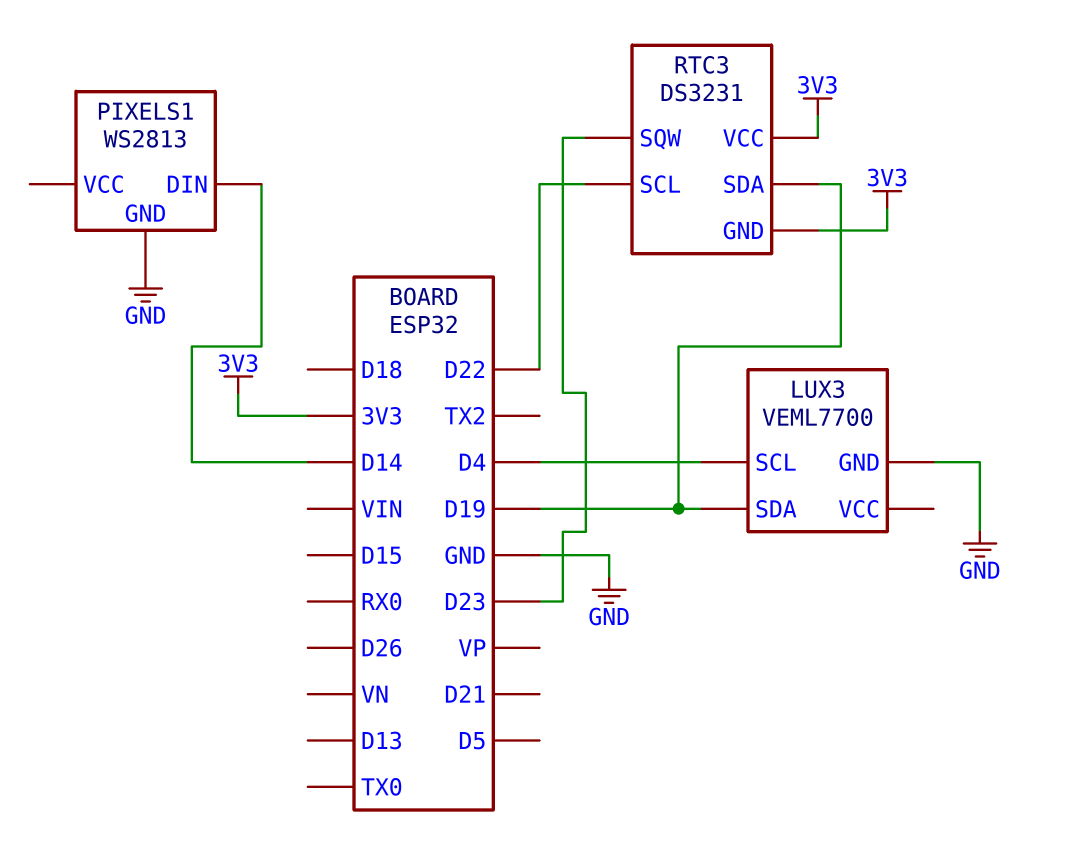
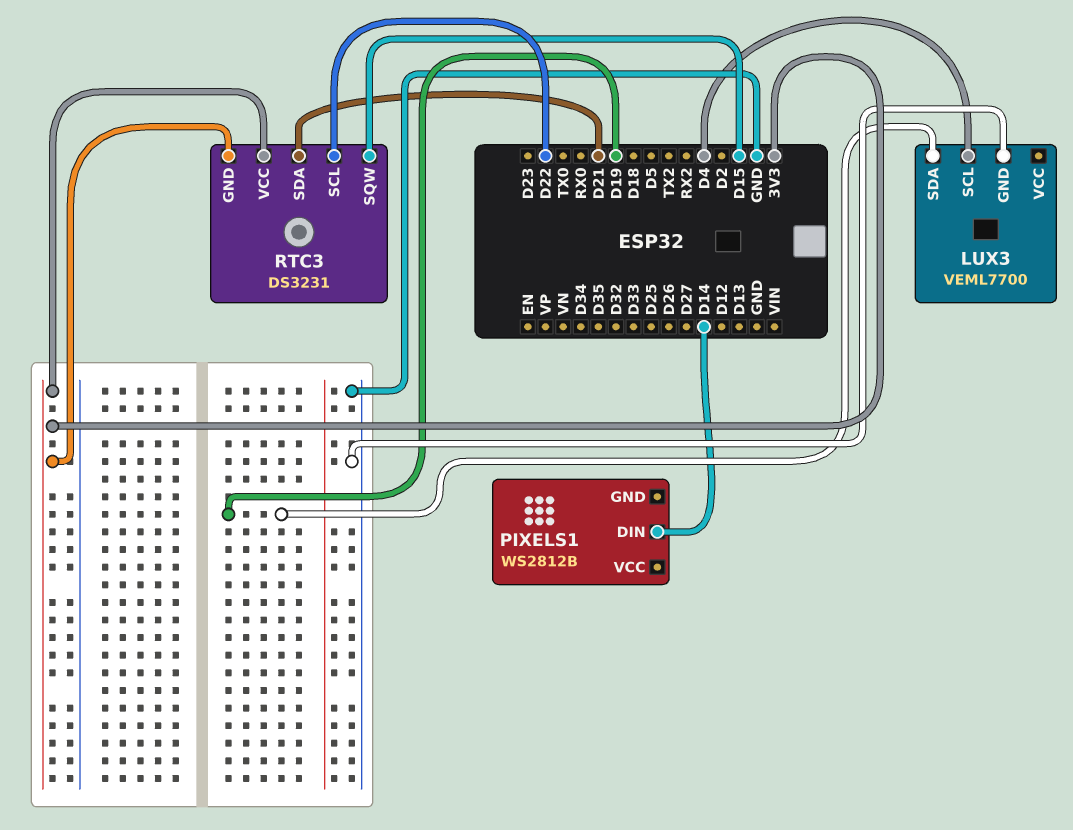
PIXELS1: WS2813 -> WS2812B
PIXELS1 pin GND: GND -> none
RTC3 pin SDA: D19 -> D21
RTC3 pin SQW: D23 -> D15

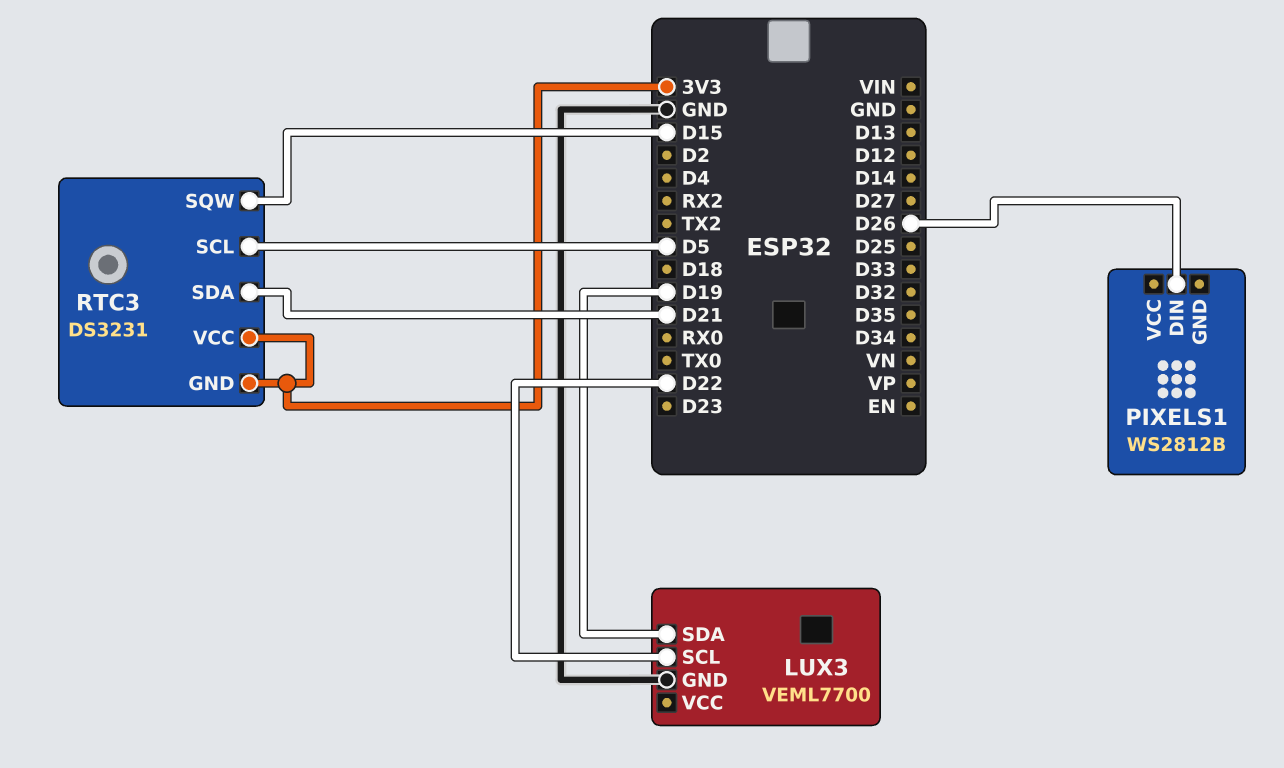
LUX3 pin SCL: D4 -> D22
PIXELS1 pin DIN: D14 -> D26
RTC3 pin SCL: D22 -> D5

